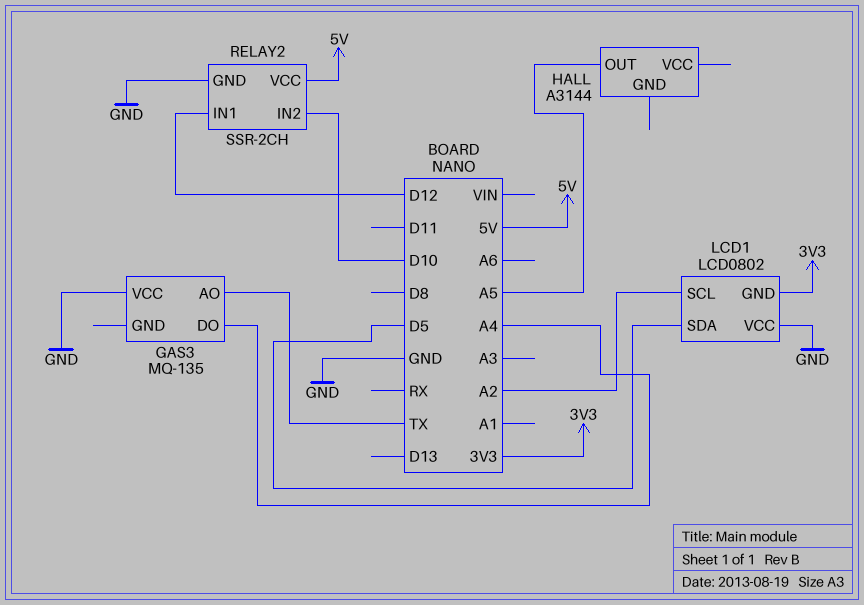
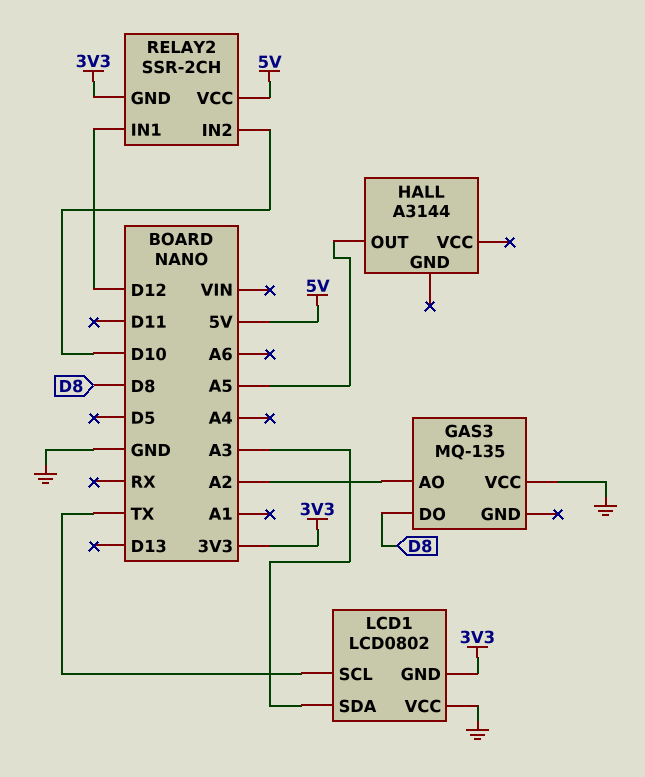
GAS3 pin AO: TX -> A2
GAS3 pin DO: A4 -> D8
LCD1 pin SCL: A2 -> TX
LCD1 pin SDA: D5 -> A3
RELAY2 pin GND: GND -> 3V3

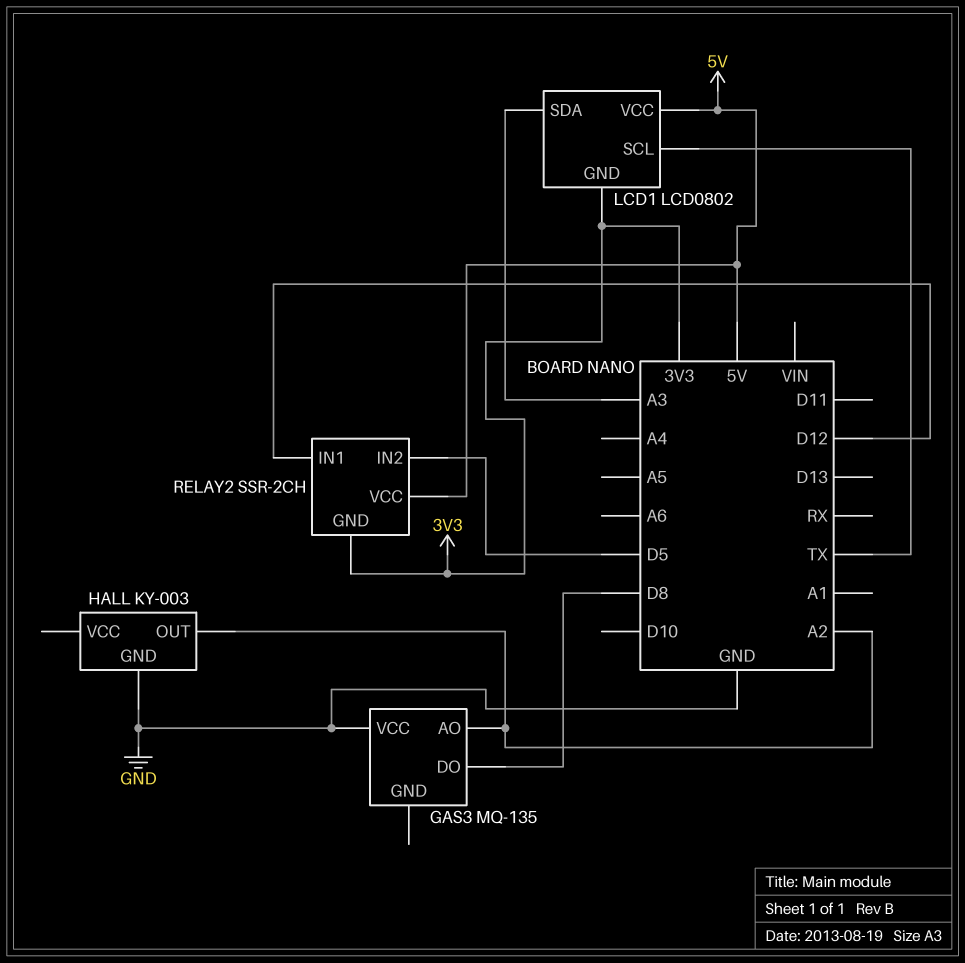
HALL: A3144 -> KY-003
HALL pin GND: none -> GND
HALL pin OUT: A5 -> A2
LCD1 pin VCC: GND -> 5V
RELAY2 pin IN2: D10 -> D5

